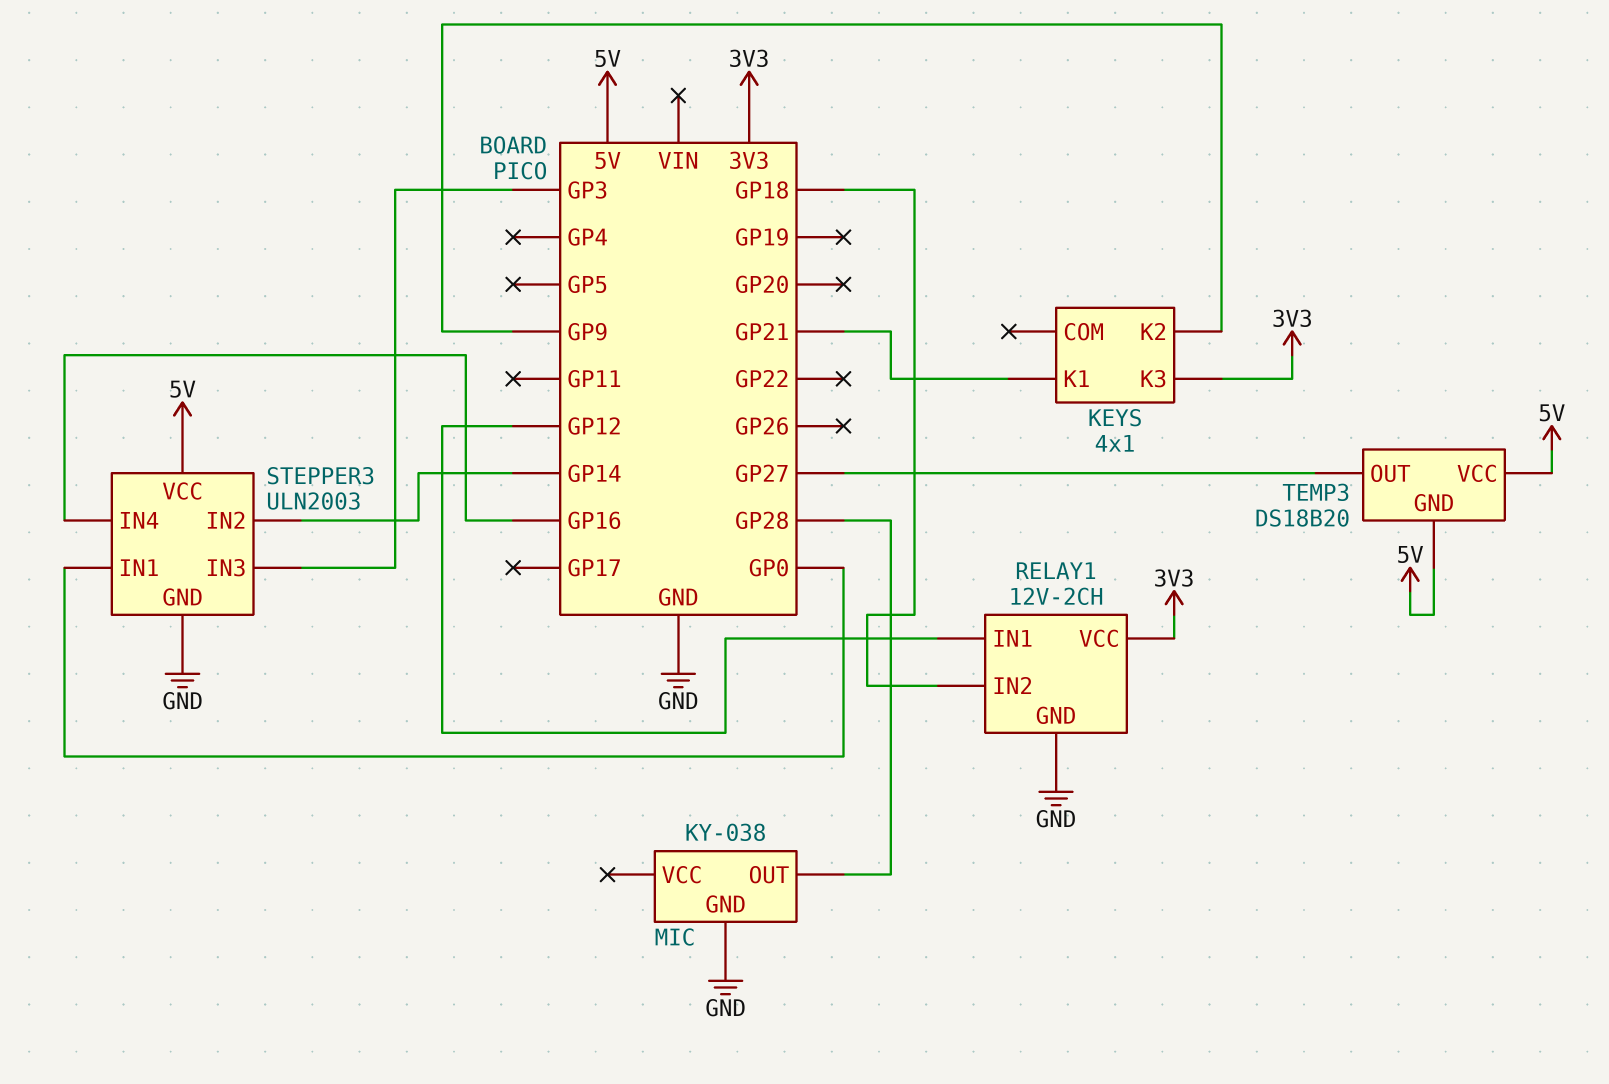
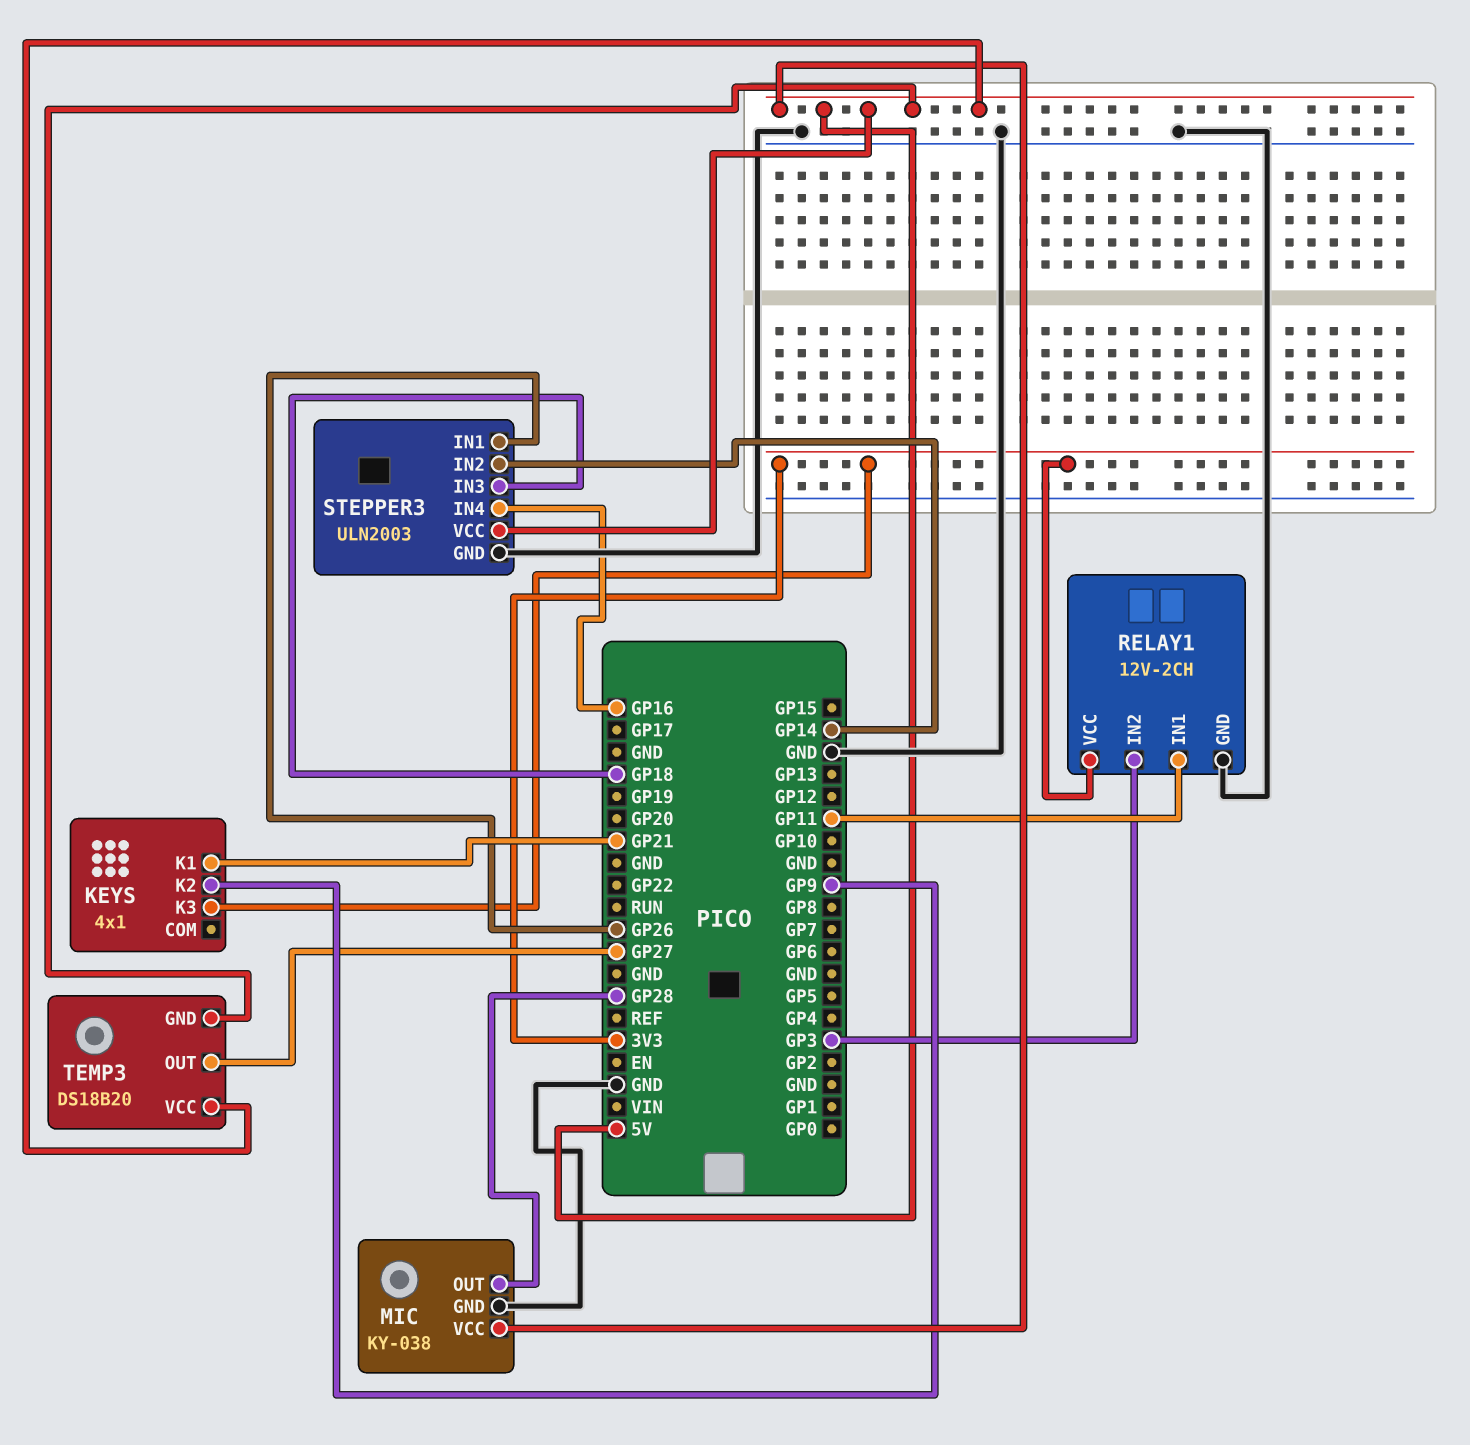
MIC pin VCC: none -> 5V
RELAY1 pin IN1: GP12 -> GP11
RELAY1 pin IN2: GP18 -> GP3
STEPPER3 pin IN1: GP0 -> GP26
STEPPER3 pin IN3: GP3 -> GP18

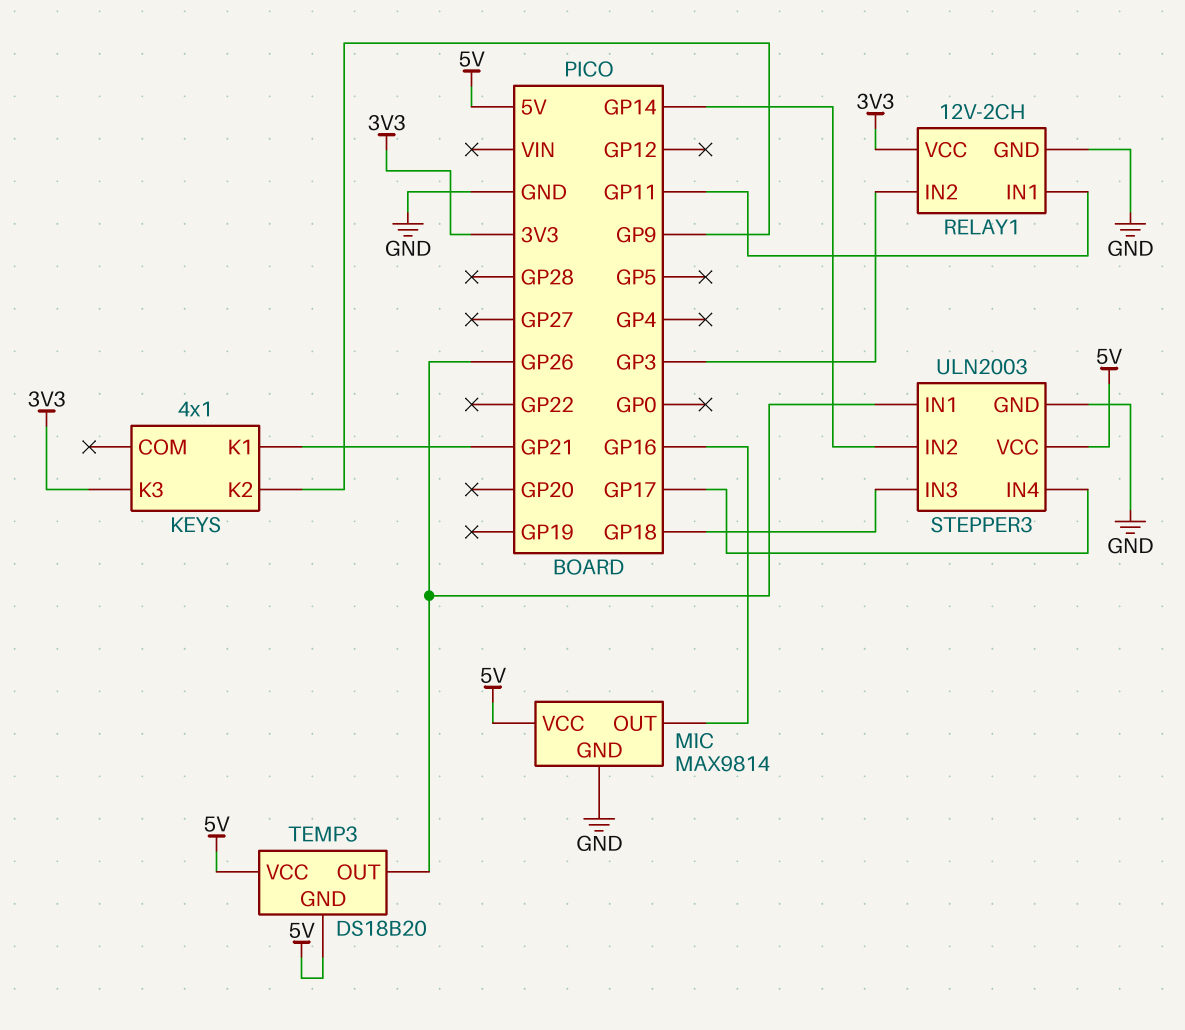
MIC: KY-038 -> MAX9814
MIC pin OUT: GP28 -> GP16
STEPPER3 pin IN4: GP16 -> GP17
TEMP3 pin OUT: GP27 -> GP26

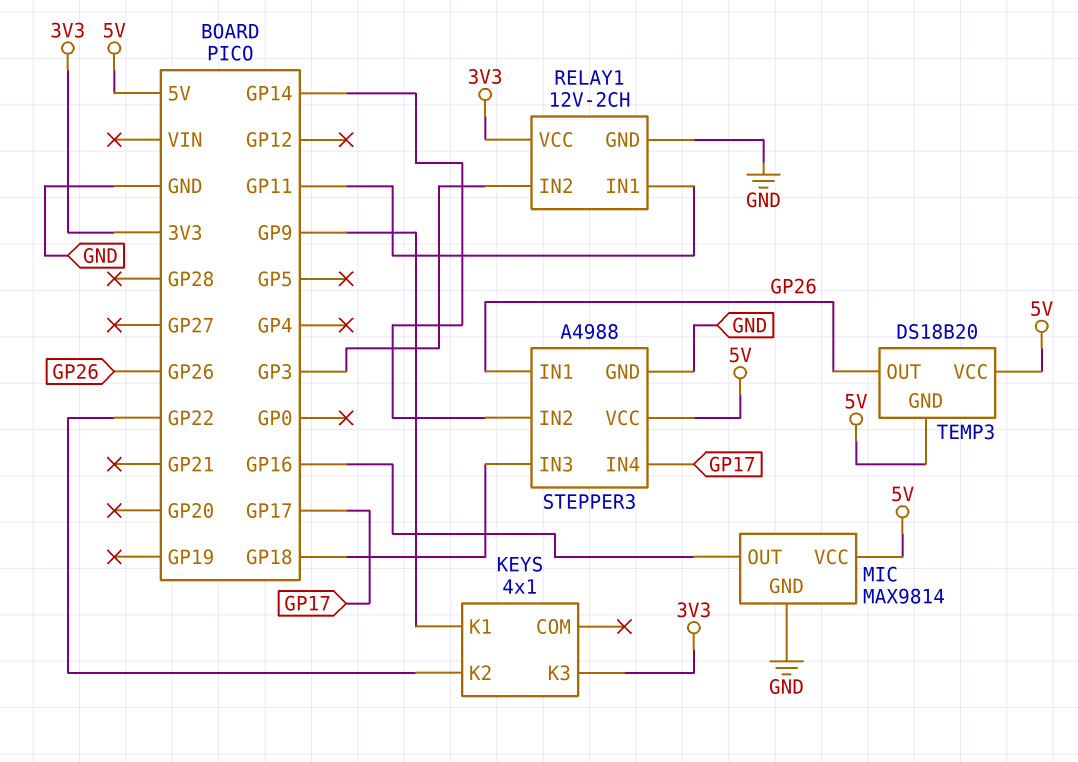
KEYS pin K1: GP21 -> GP9
KEYS pin K2: GP9 -> GP22
STEPPER3: ULN2003 -> A4988

